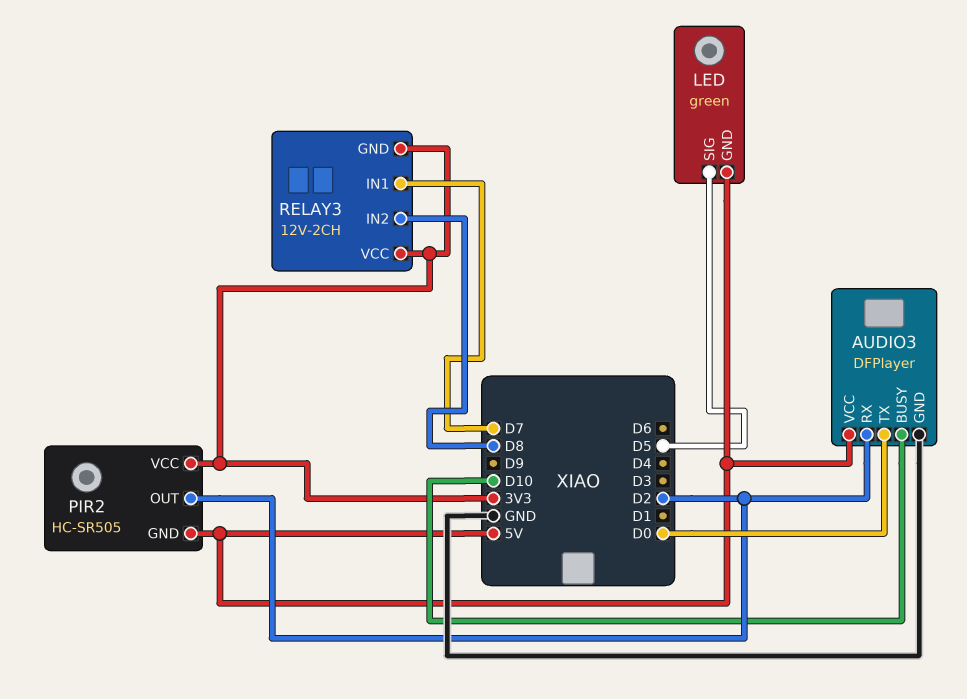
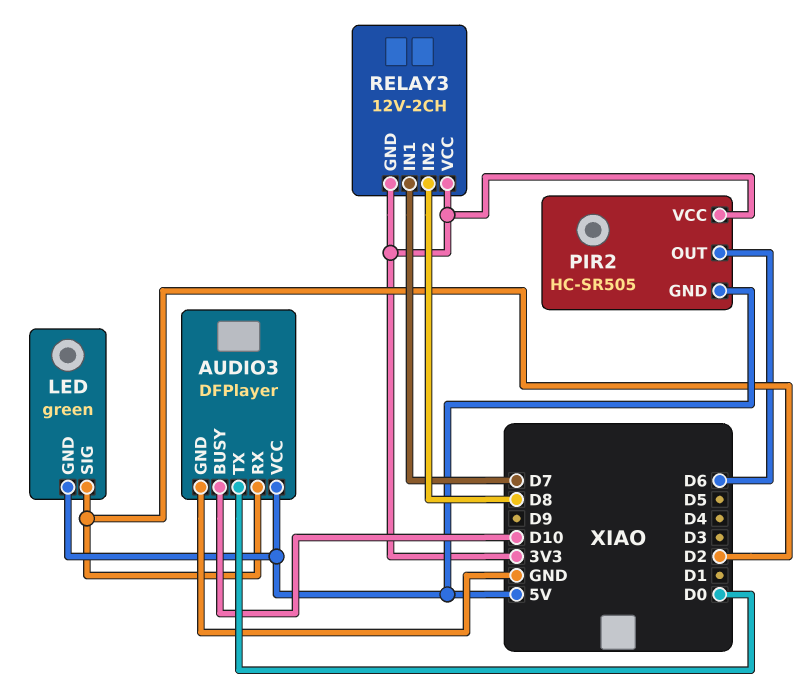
LED pin SIG: D5 -> D2
PIR2 pin OUT: D2 -> D6

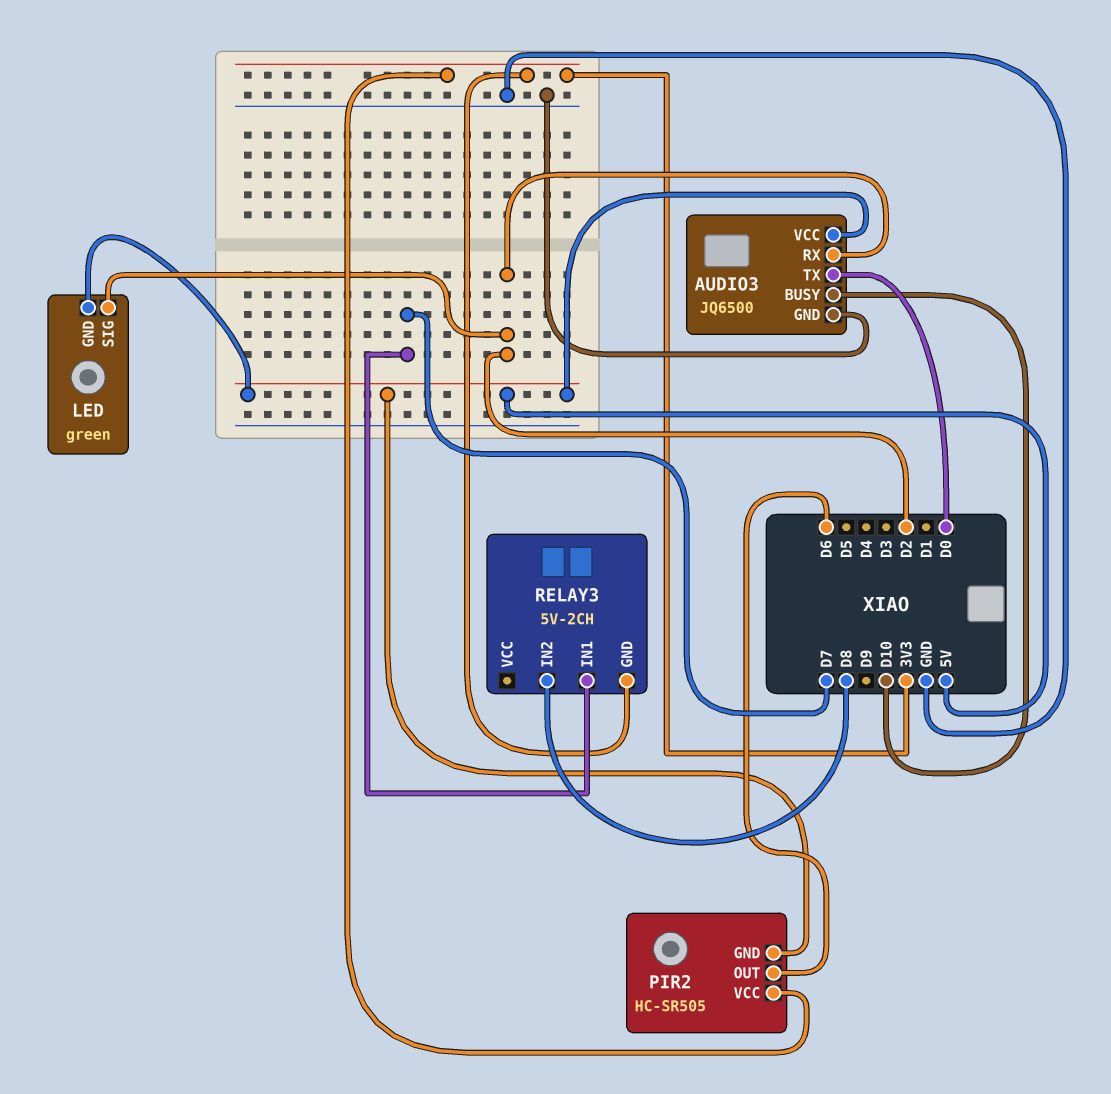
AUDIO3: DFPlayer -> JQ6500
RELAY3: 12V-2CH -> 5V-2CH
RELAY3 pin VCC: 3V3 -> none

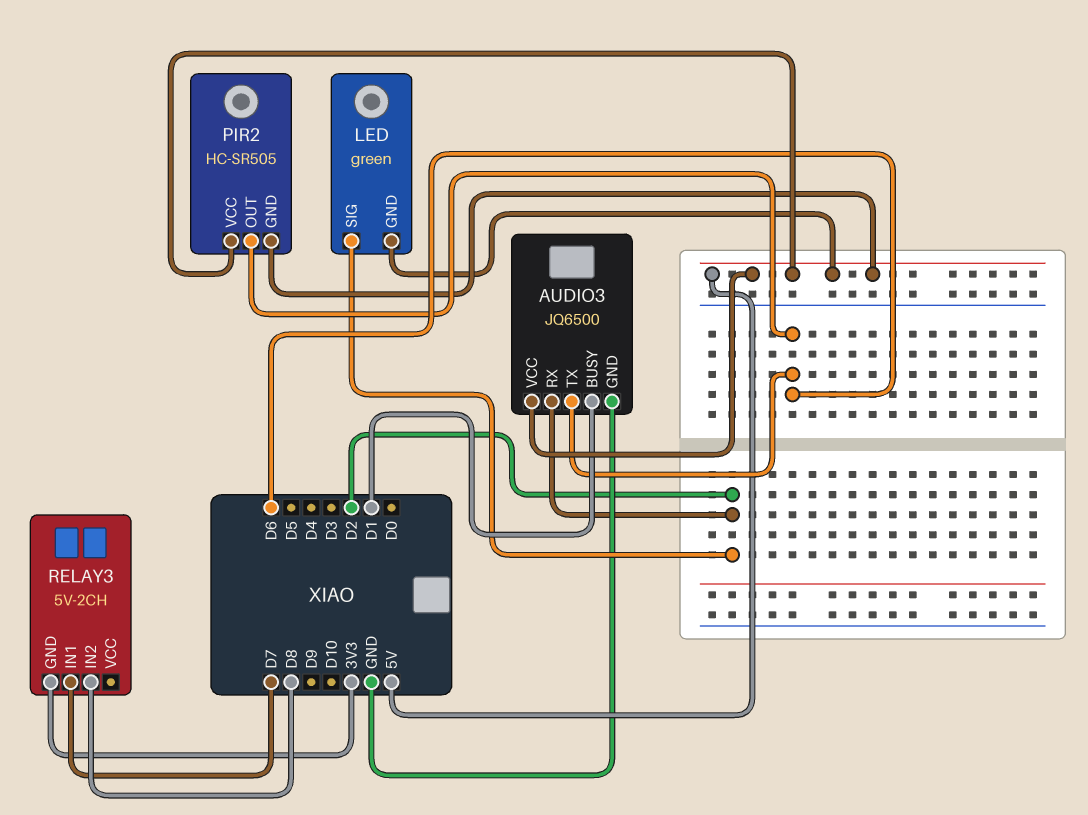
AUDIO3 pin BUSY: D10 -> D1
AUDIO3 pin TX: D0 -> D6
PIR2 pin VCC: 3V3 -> 5V

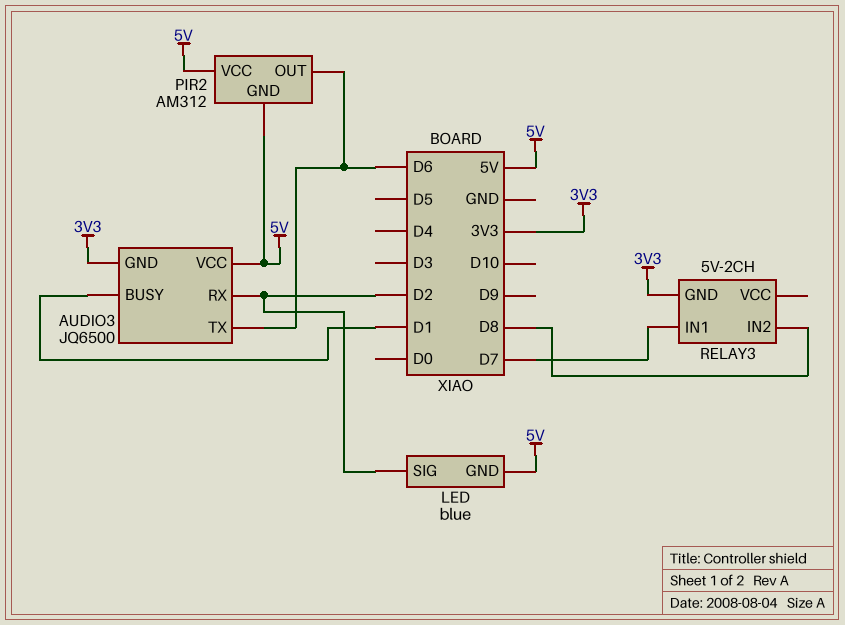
AUDIO3 pin GND: GND -> 3V3
LED: green -> blue
PIR2: HC-SR505 -> AM312

